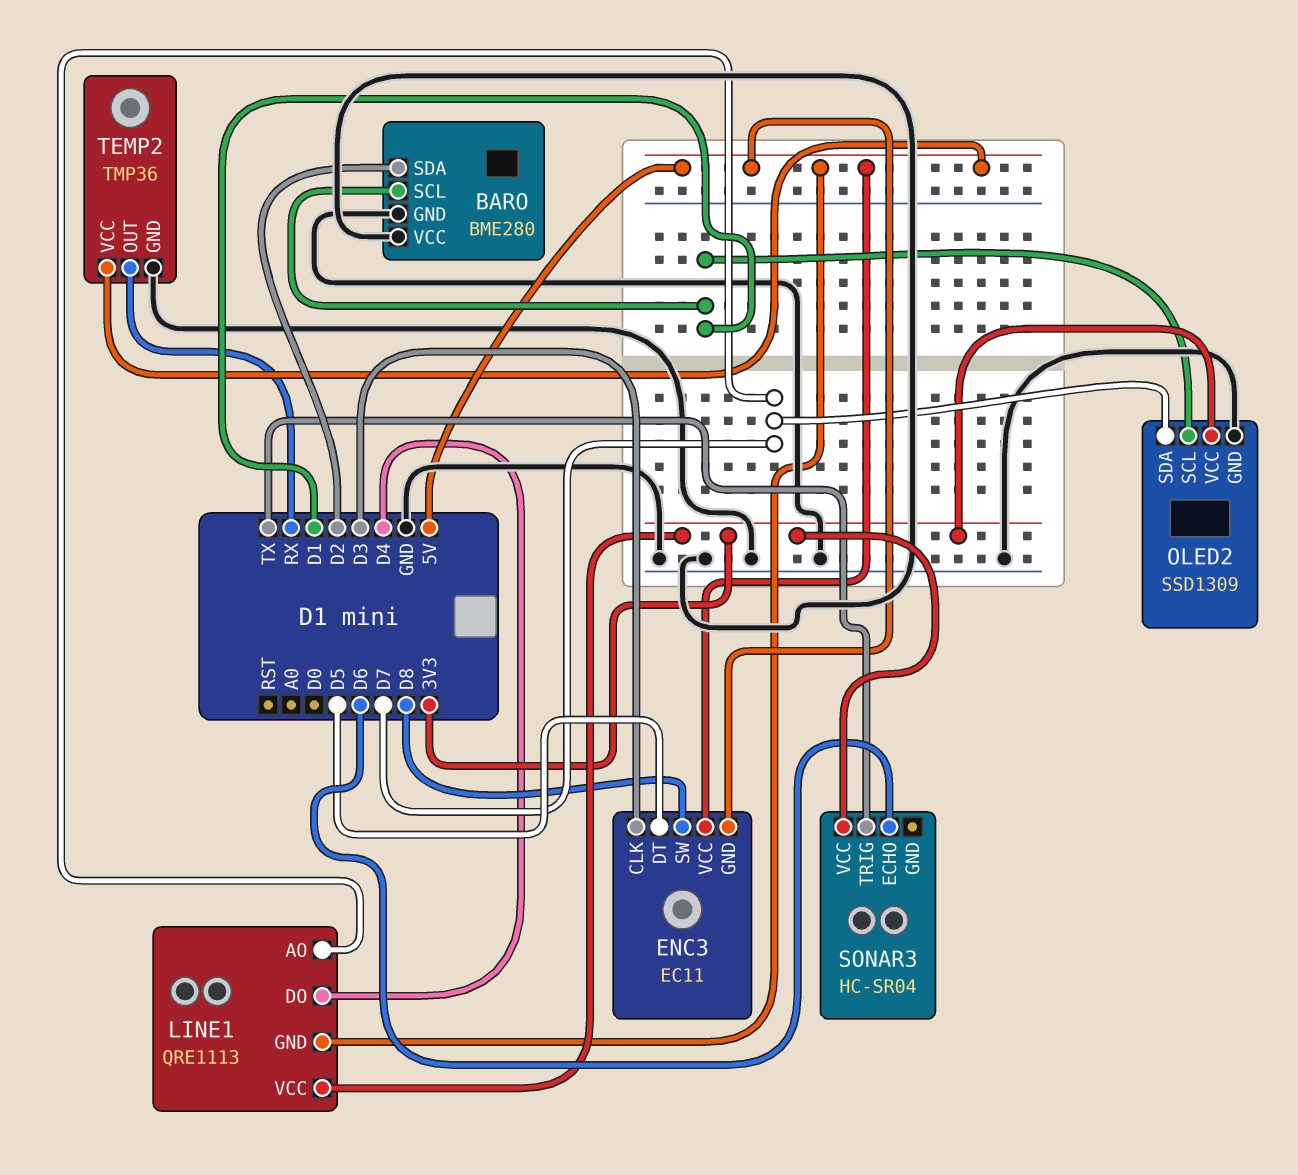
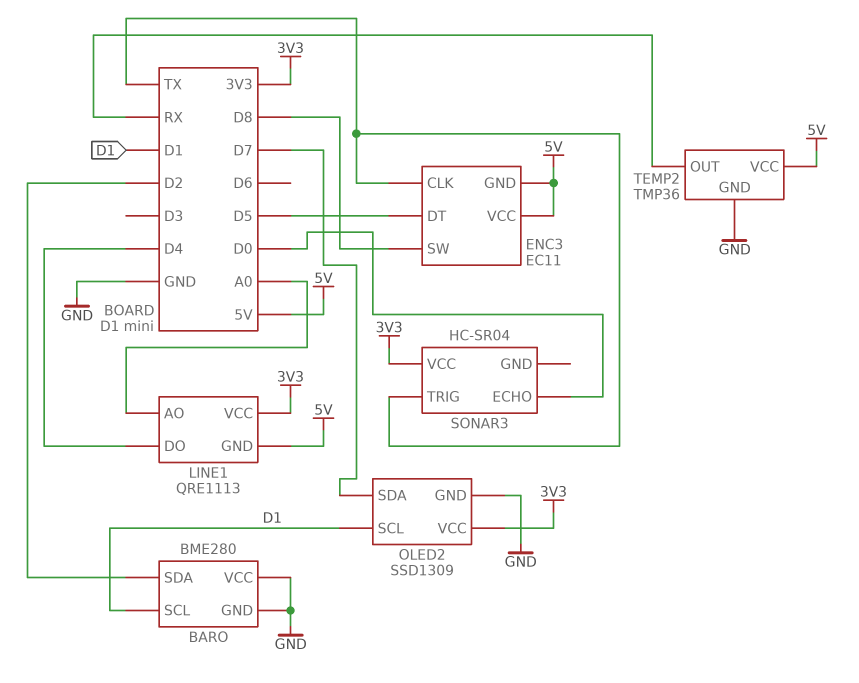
ENC3 pin CLK: D3 -> TX
LINE1 pin AO: D7 -> A0
SONAR3 pin ECHO: D6 -> D0

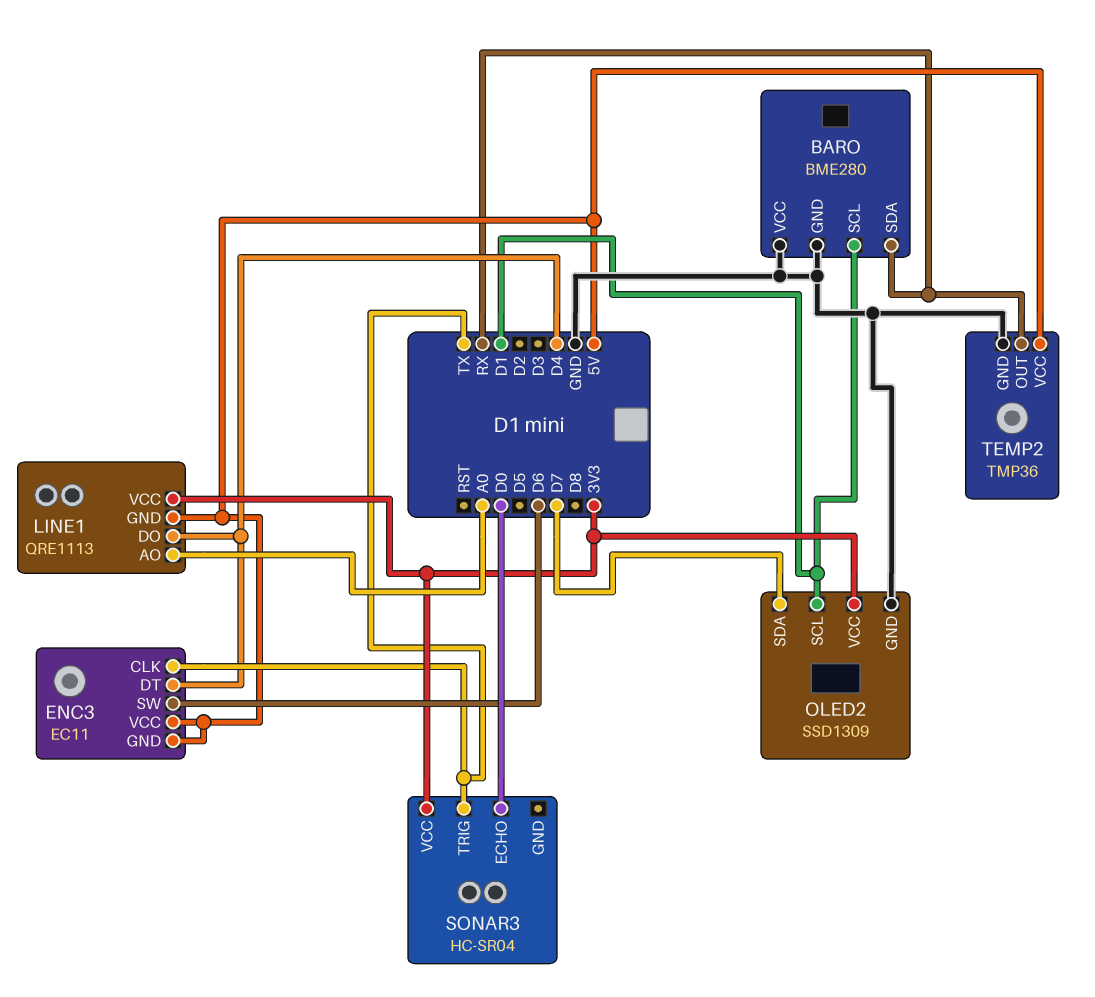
BARO pin SDA: D2 -> RX
ENC3 pin DT: D5 -> D4
ENC3 pin SW: D8 -> D6

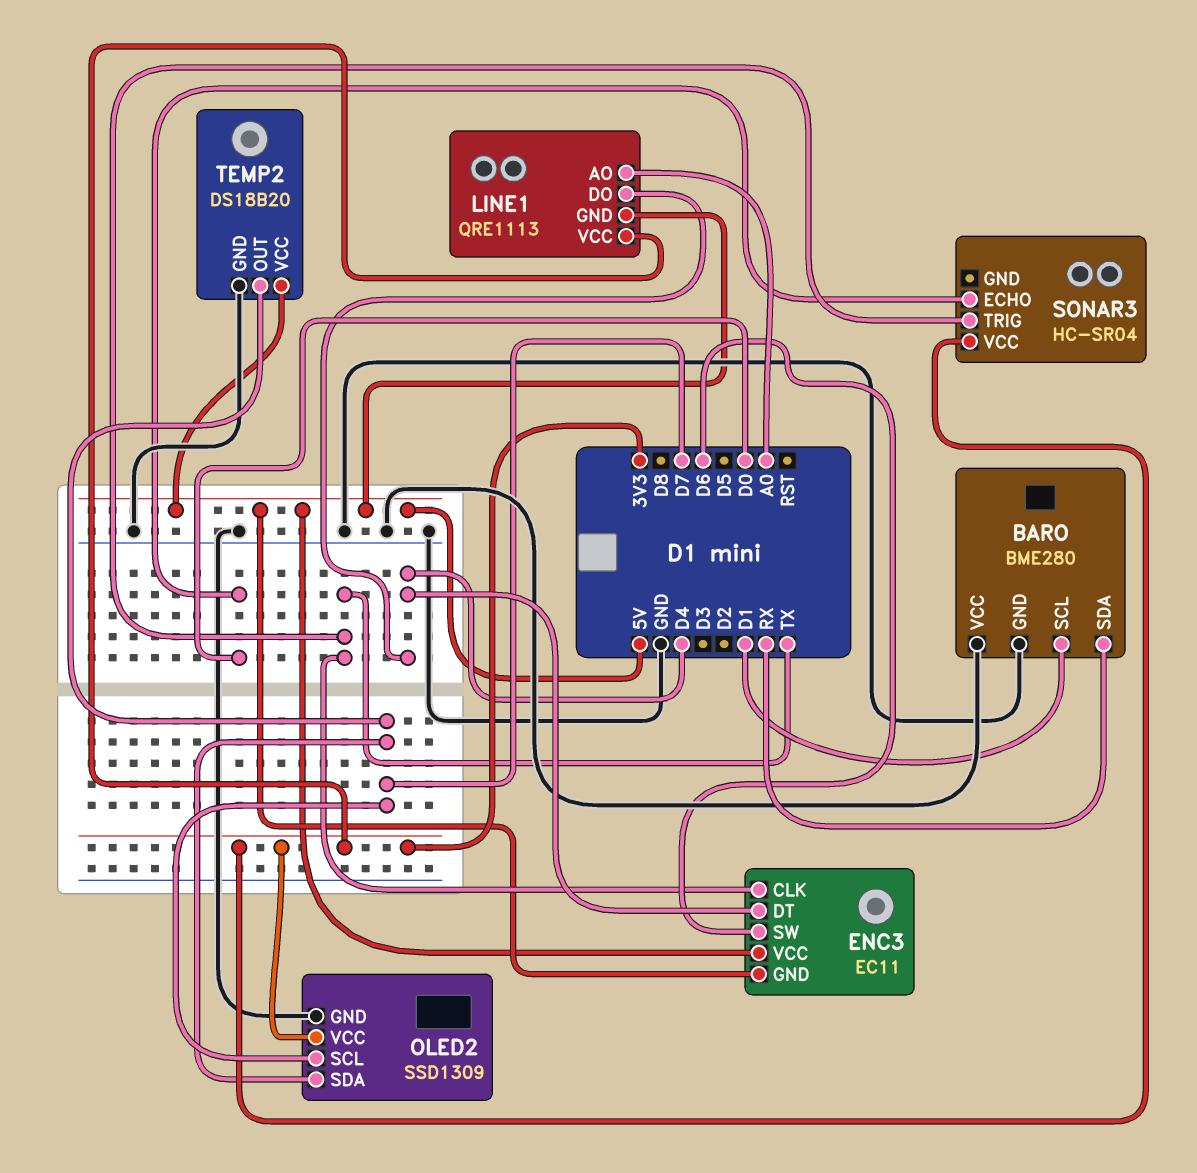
OLED2 pin SCL: D1 -> D7
TEMP2: TMP36 -> DS18B20
TEMP2 pin OUT: RX -> D7

